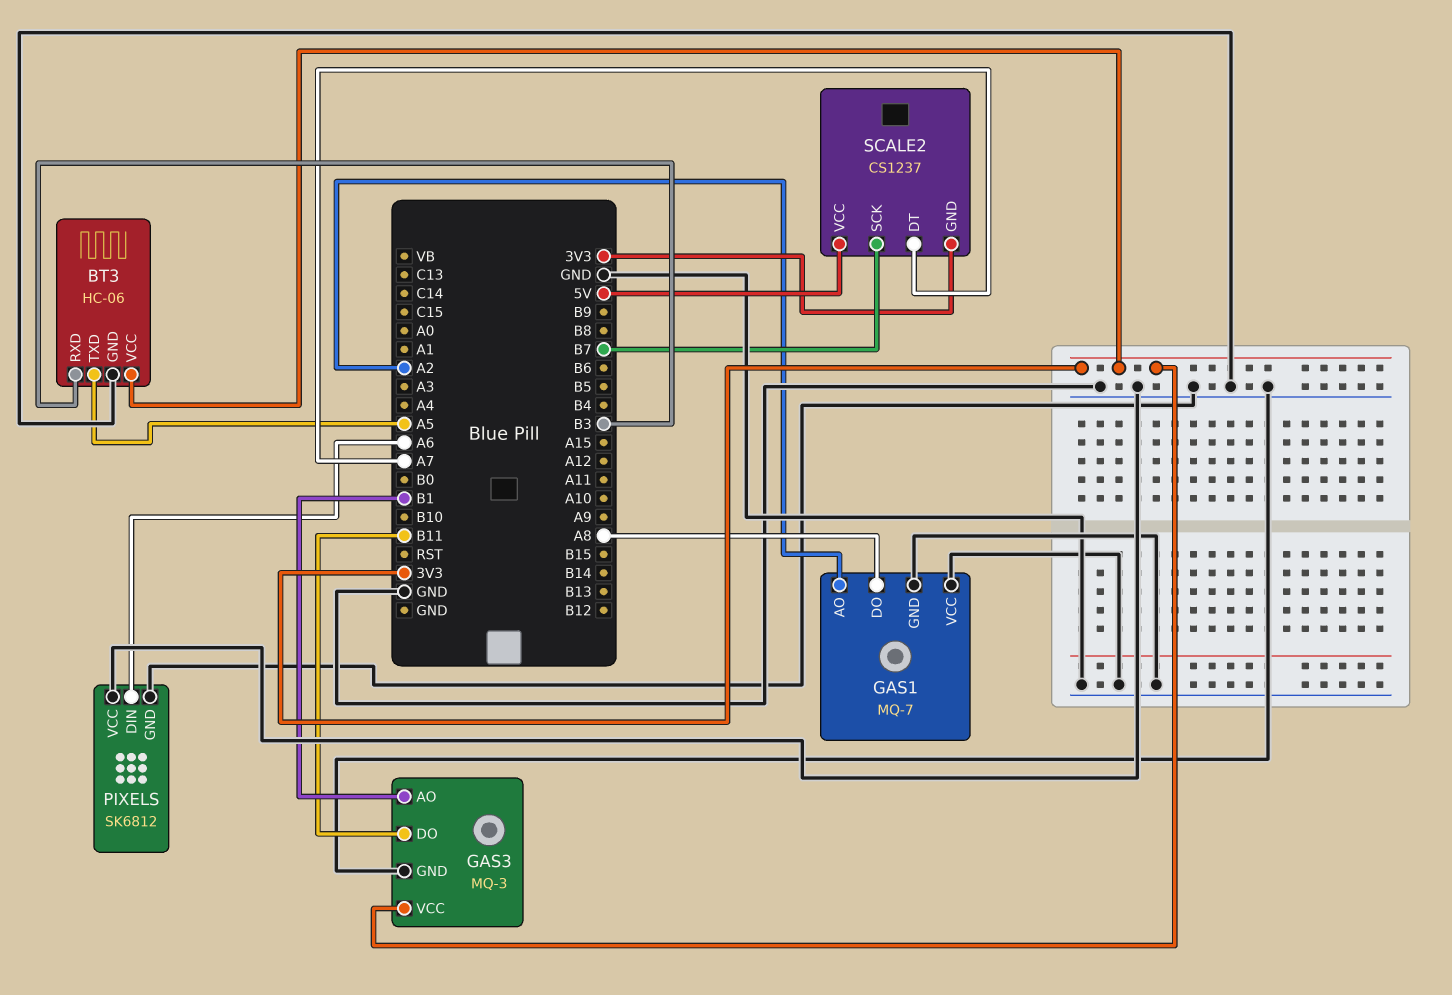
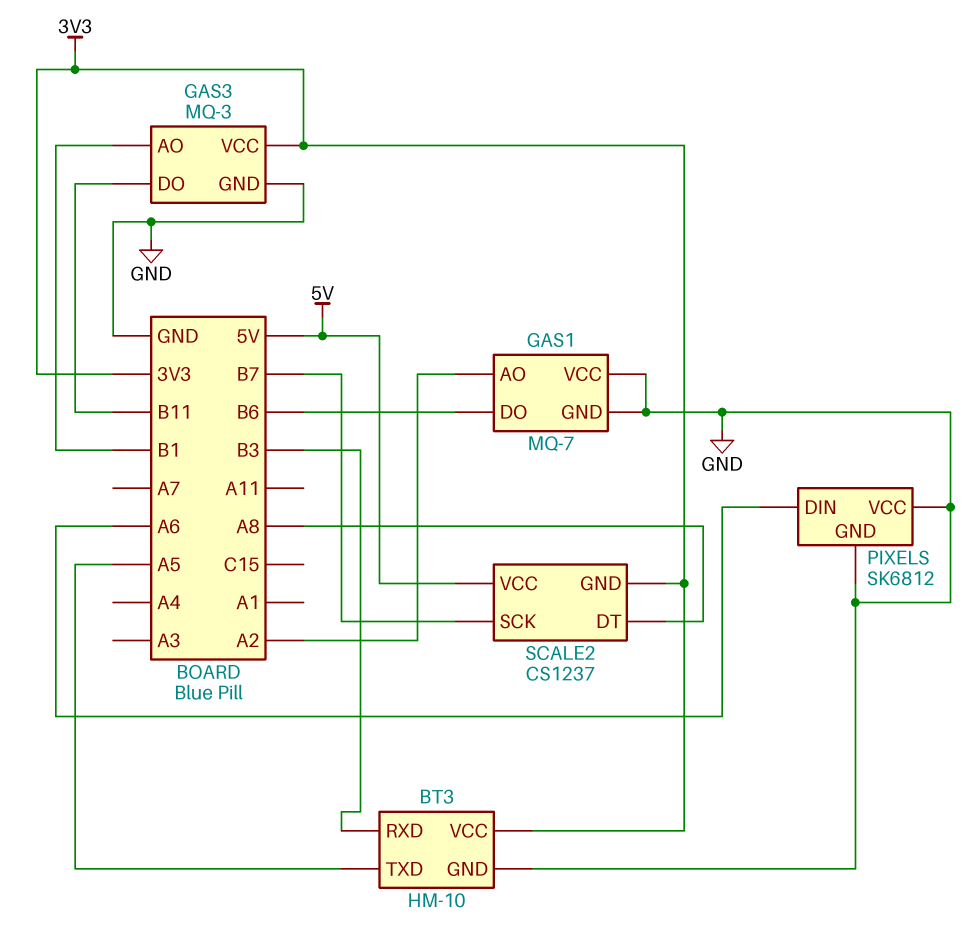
BT3: HC-06 -> HM-10
GAS1 pin DO: A8 -> B6
SCALE2 pin DT: A7 -> A8

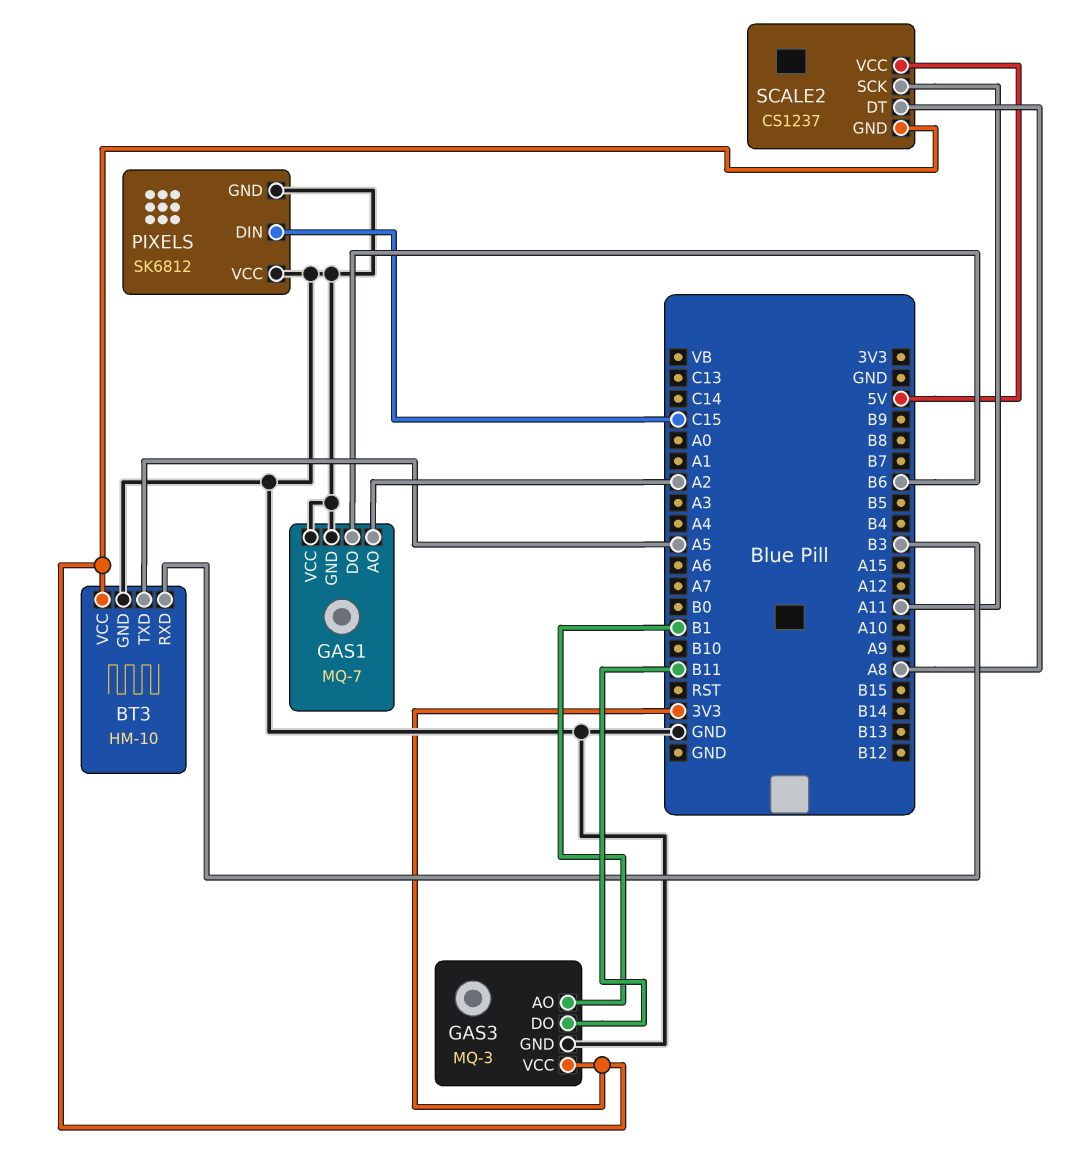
PIXELS pin DIN: A6 -> C15
SCALE2 pin SCK: B7 -> A11

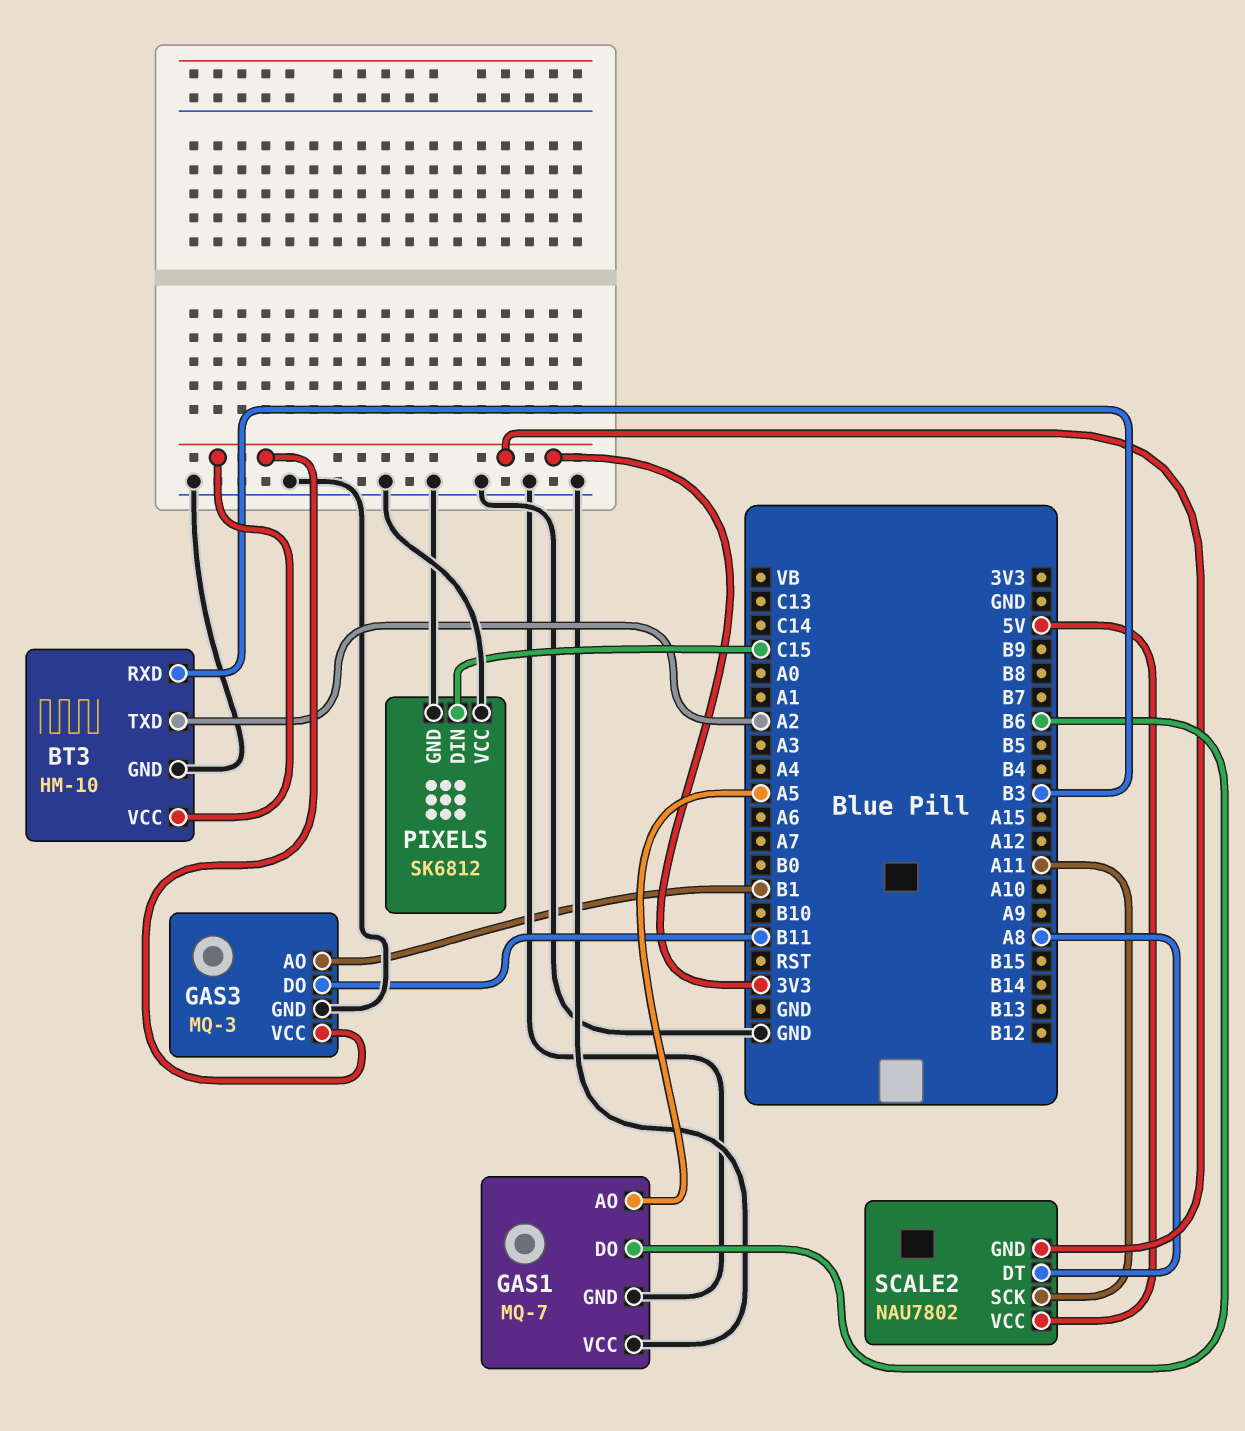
BT3 pin TXD: A5 -> A2
GAS1 pin AO: A2 -> A5
SCALE2: CS1237 -> NAU7802

